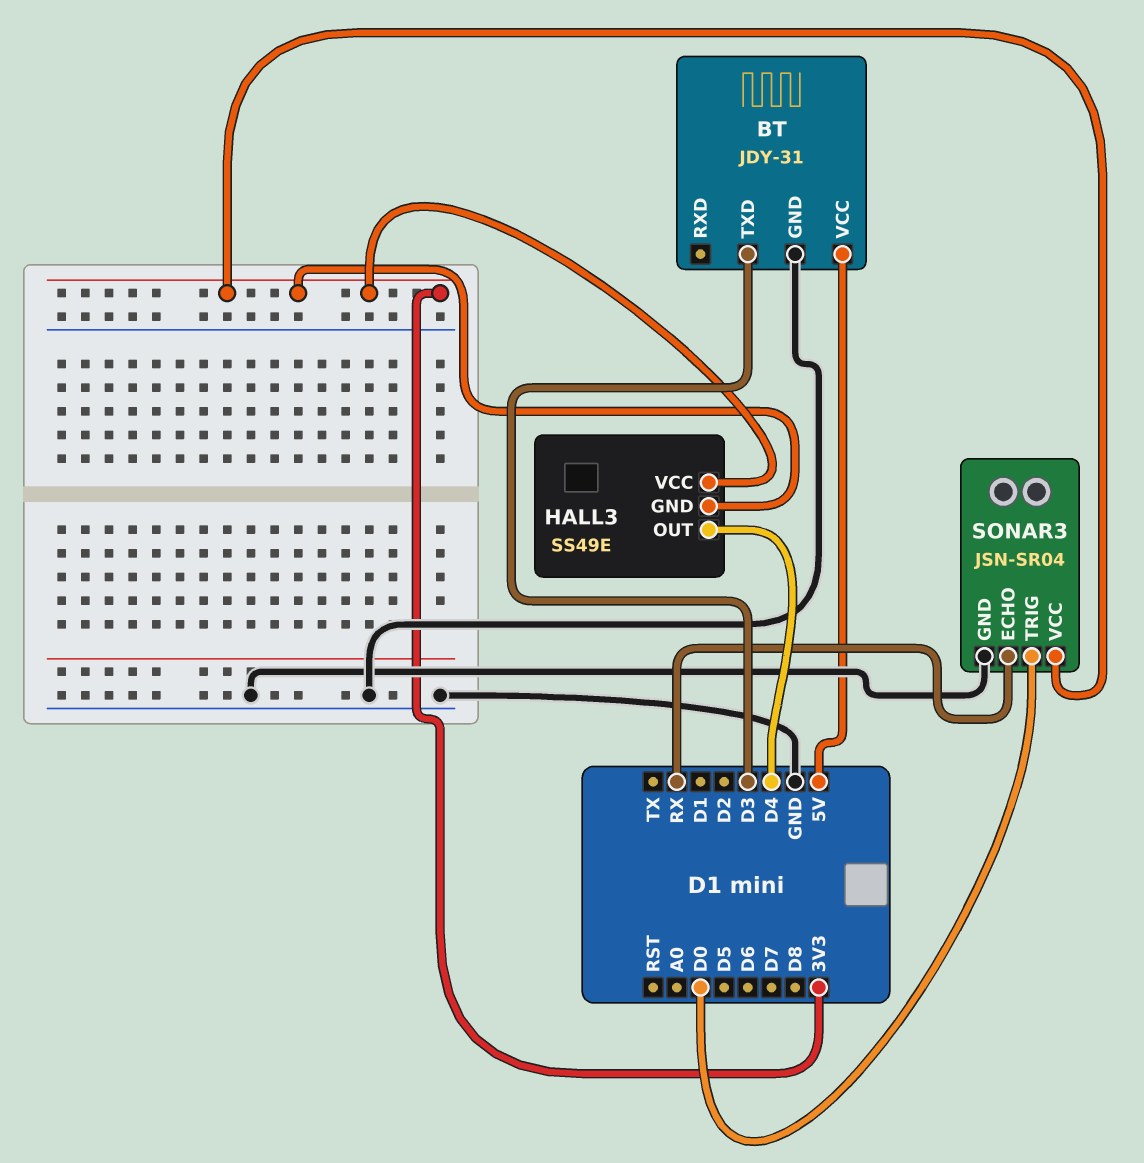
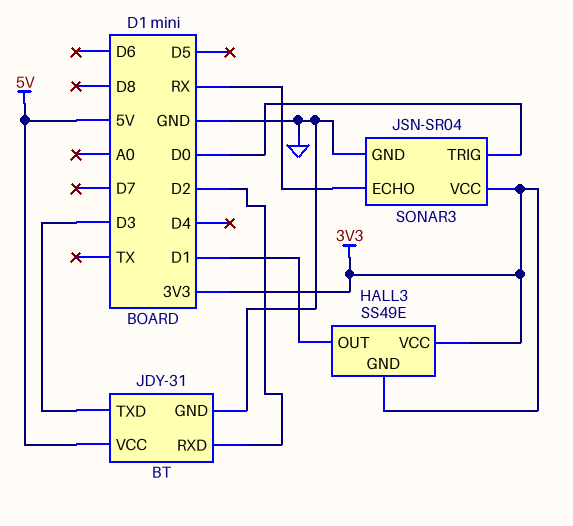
BT pin RXD: none -> D2
HALL3 pin OUT: D4 -> D1

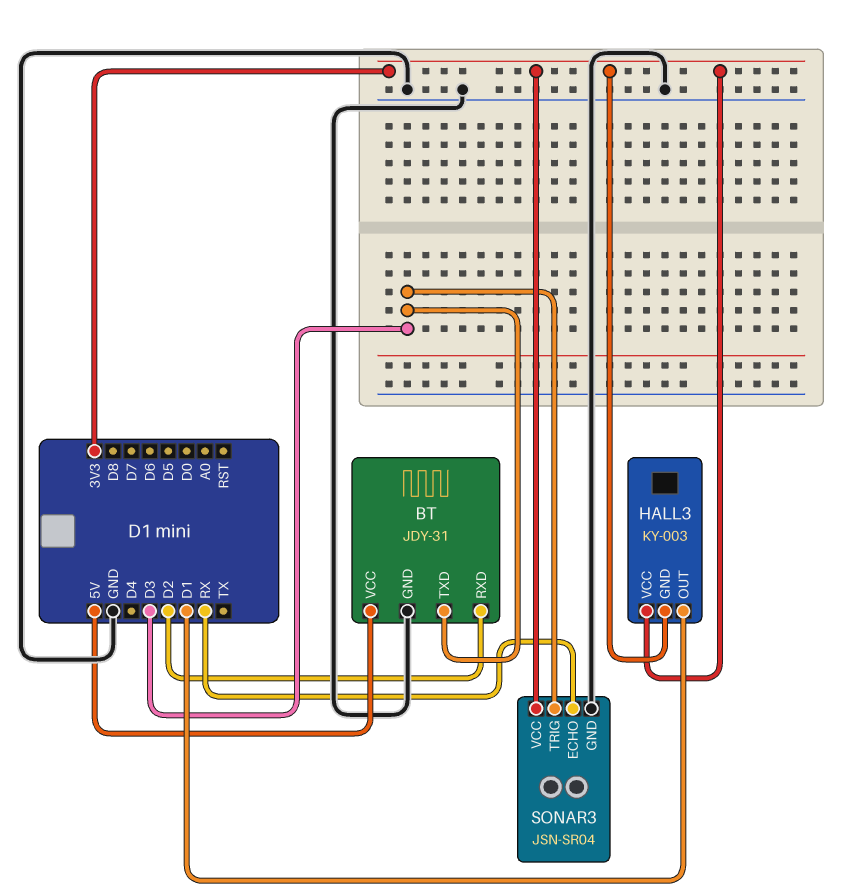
HALL3: SS49E -> KY-003
SONAR3 pin TRIG: D0 -> D3

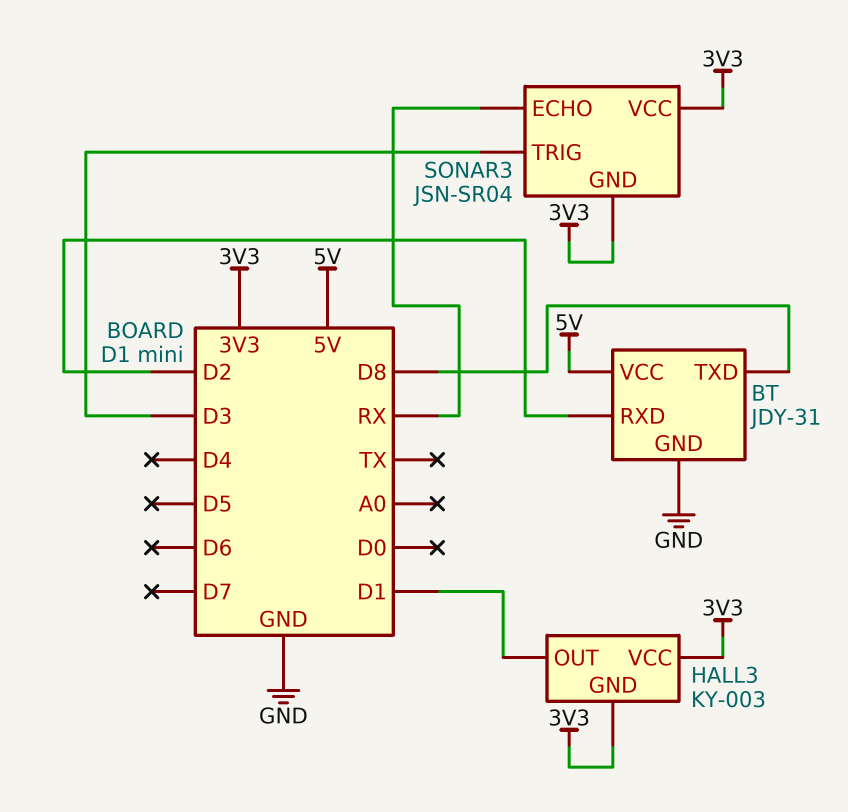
BT pin TXD: D3 -> D8
SONAR3 pin GND: GND -> 3V3

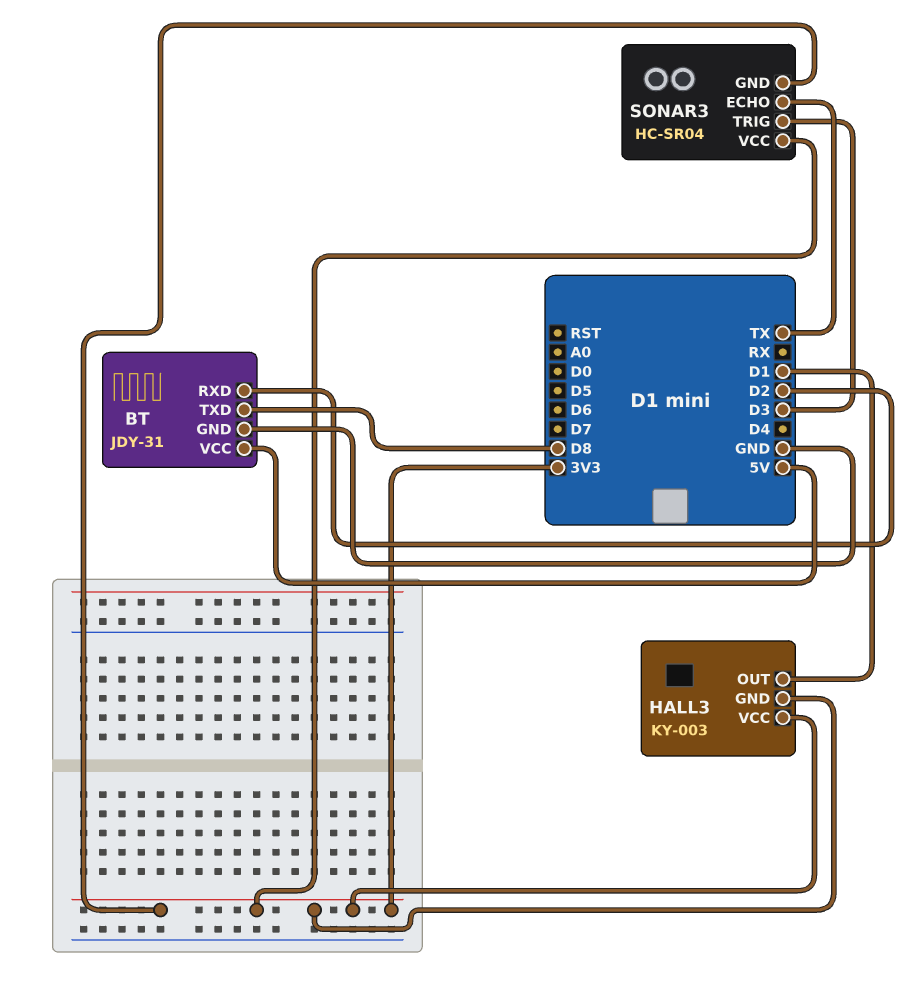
SONAR3: JSN-SR04 -> HC-SR04
SONAR3 pin ECHO: RX -> TX

